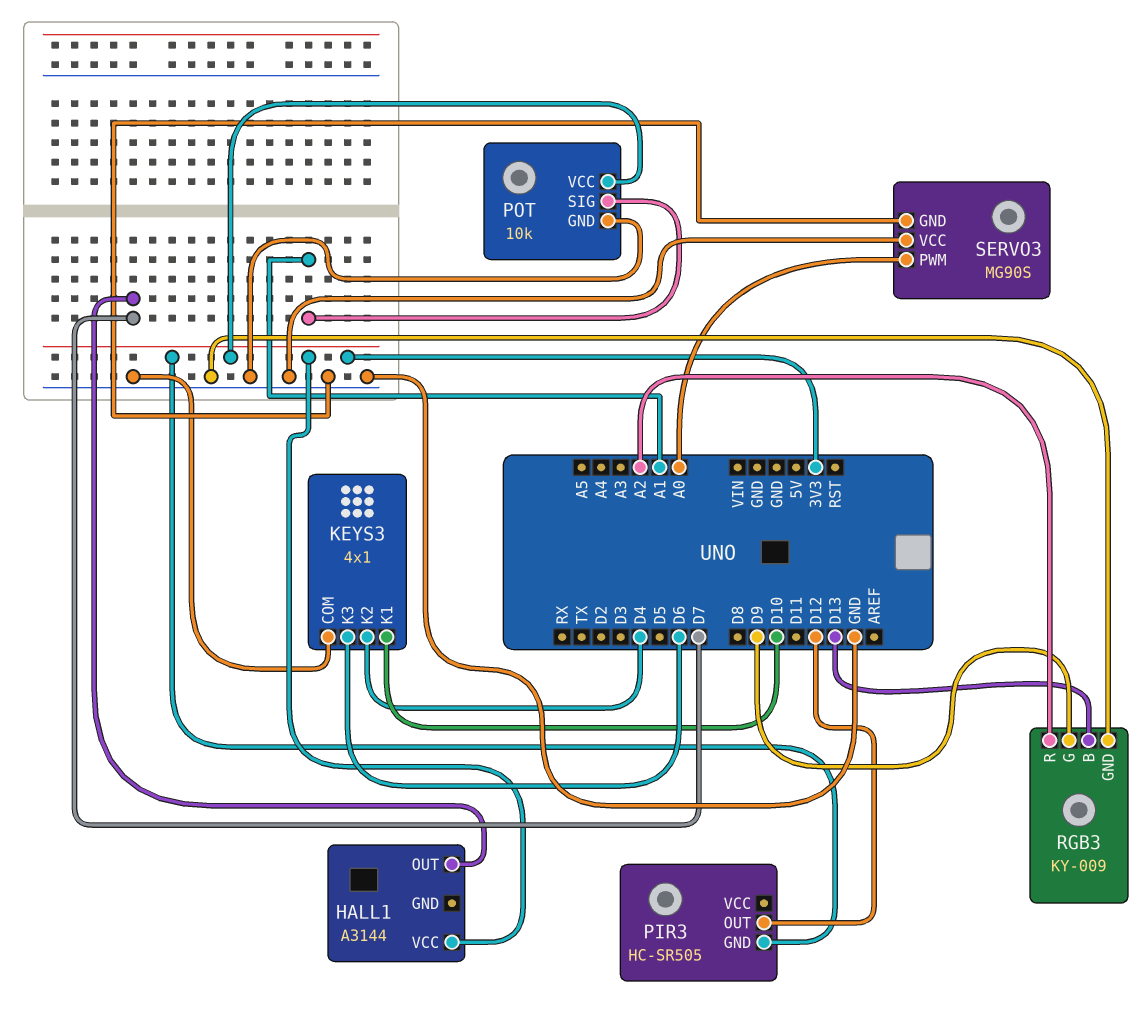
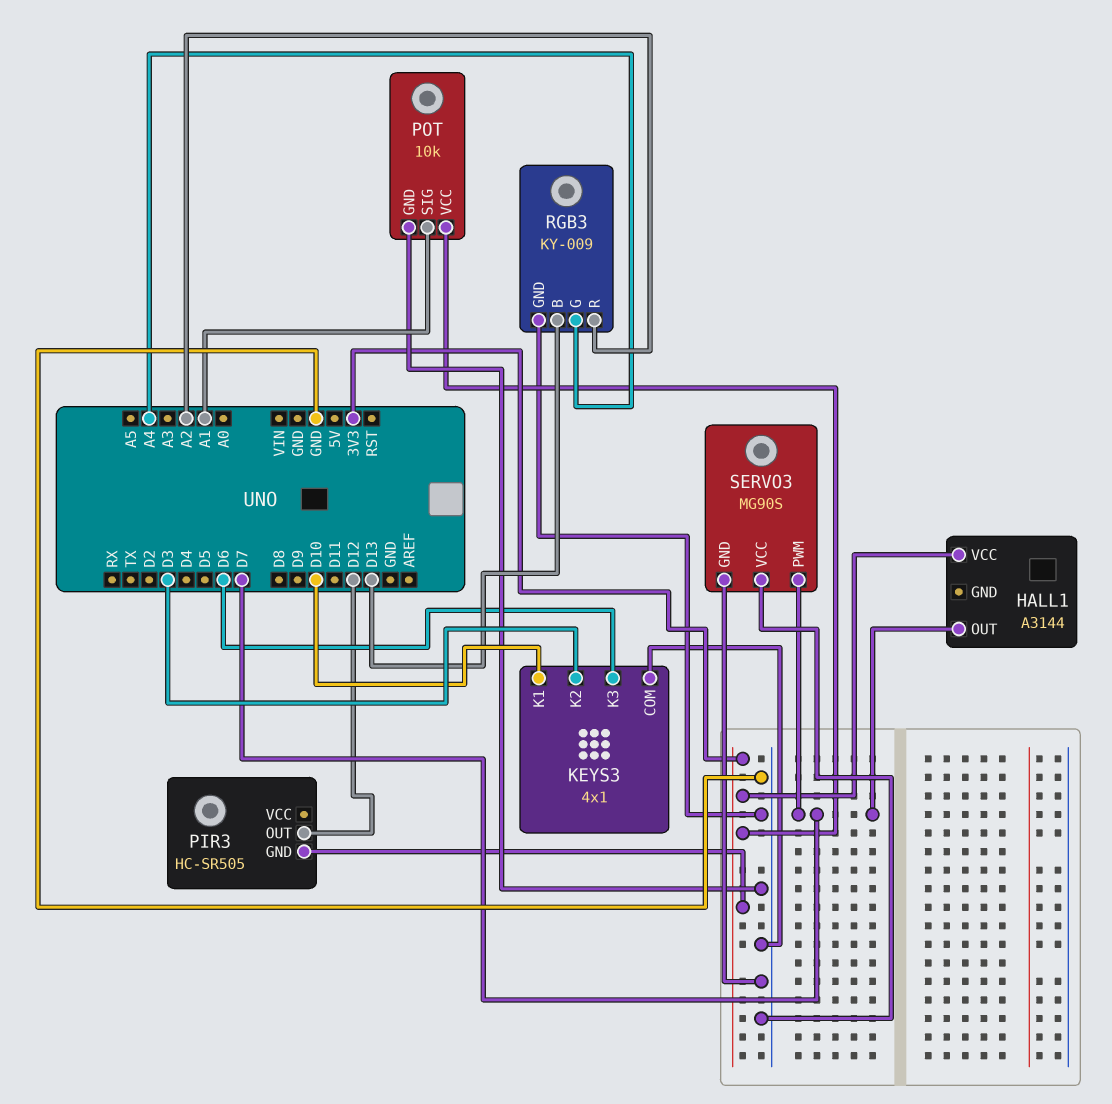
KEYS3 pin K2: D4 -> D3
RGB3 pin G: D9 -> A4
SERVO3 pin PWM: A0 -> D7

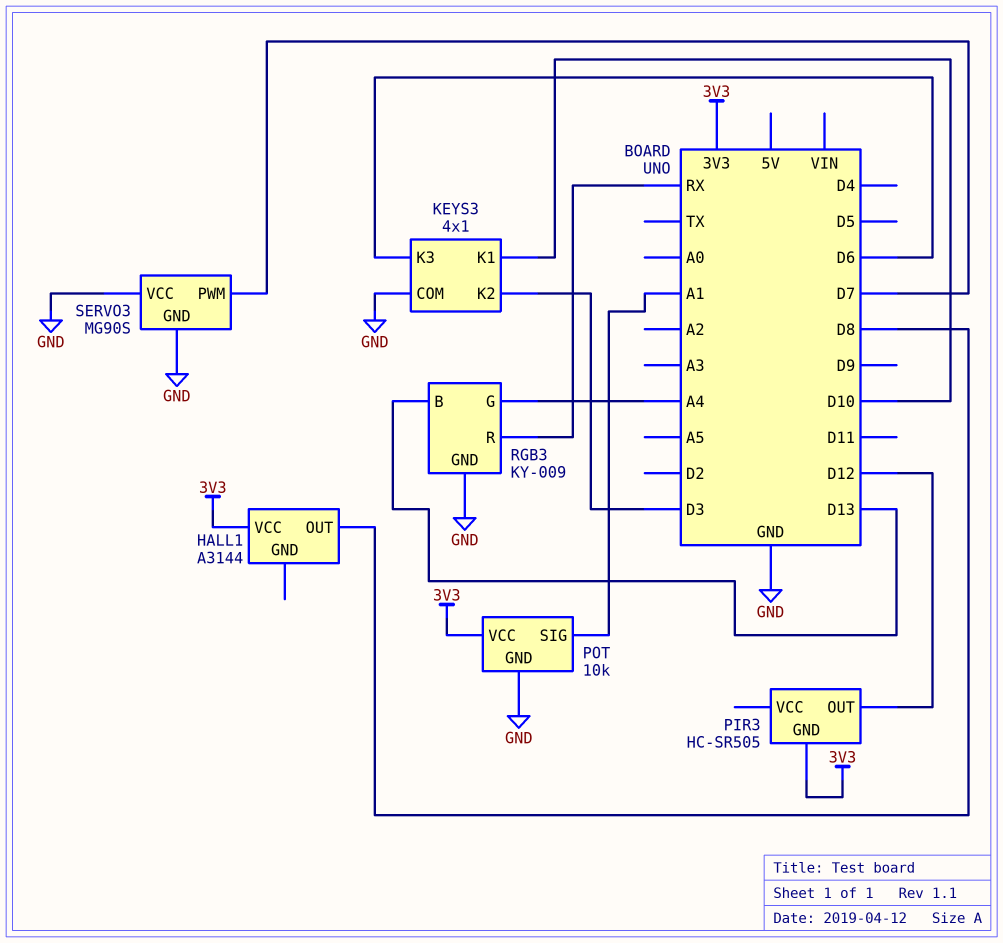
HALL1 pin OUT: D7 -> D8
RGB3 pin R: A2 -> RX

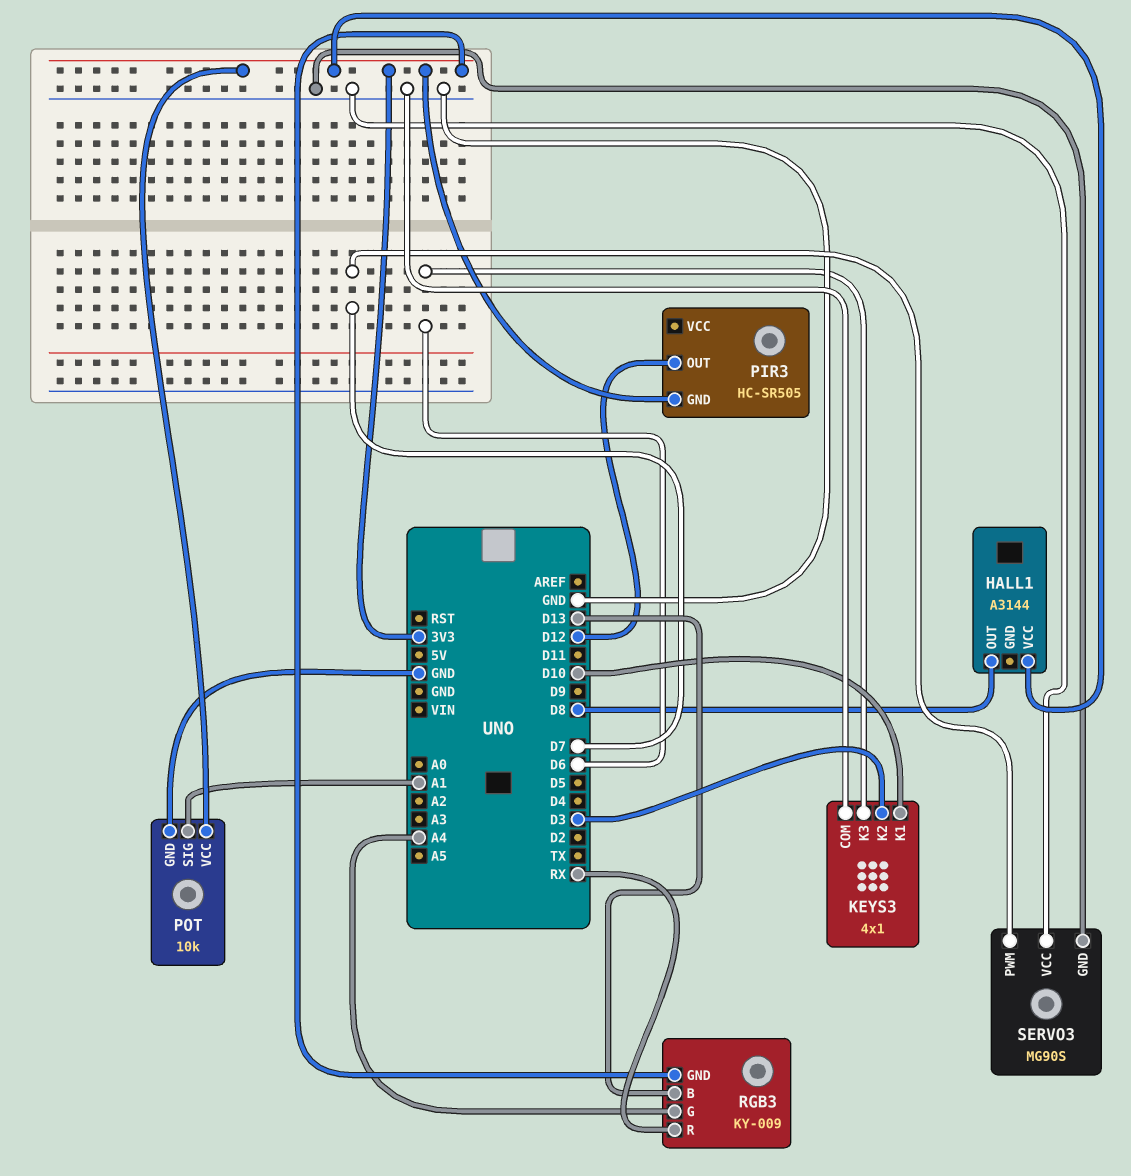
RGB3 pin GND: GND -> 3V3

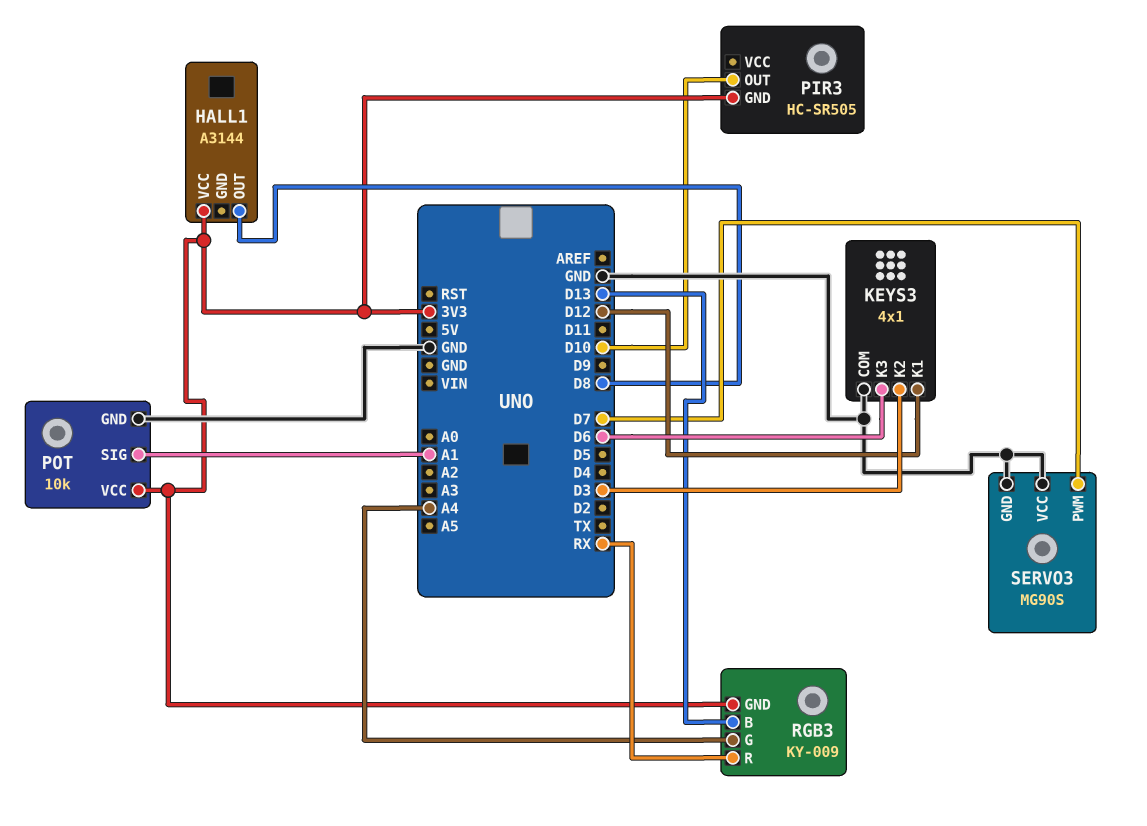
KEYS3 pin K1: D10 -> D12
PIR3 pin OUT: D12 -> D10

